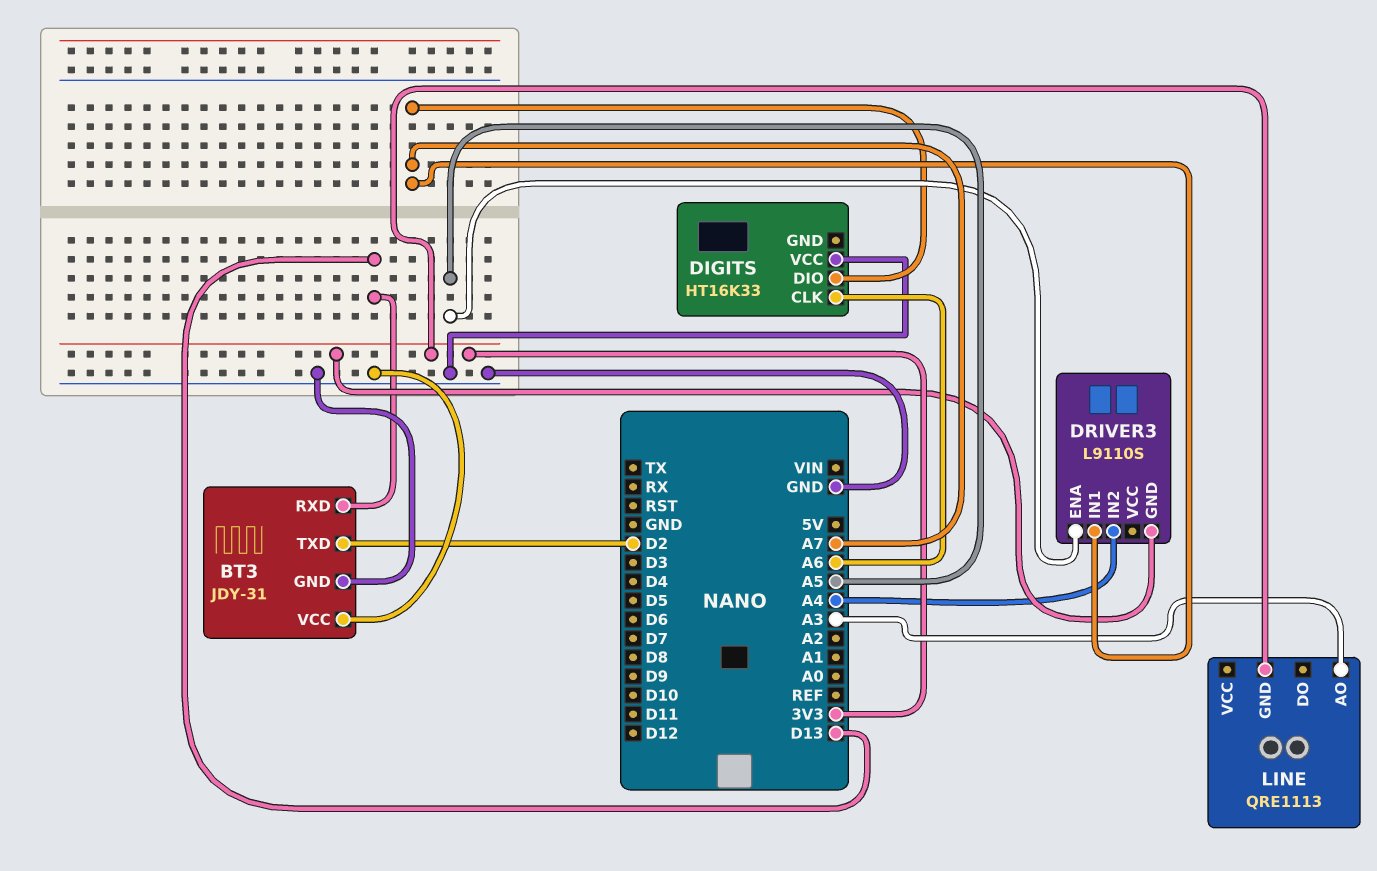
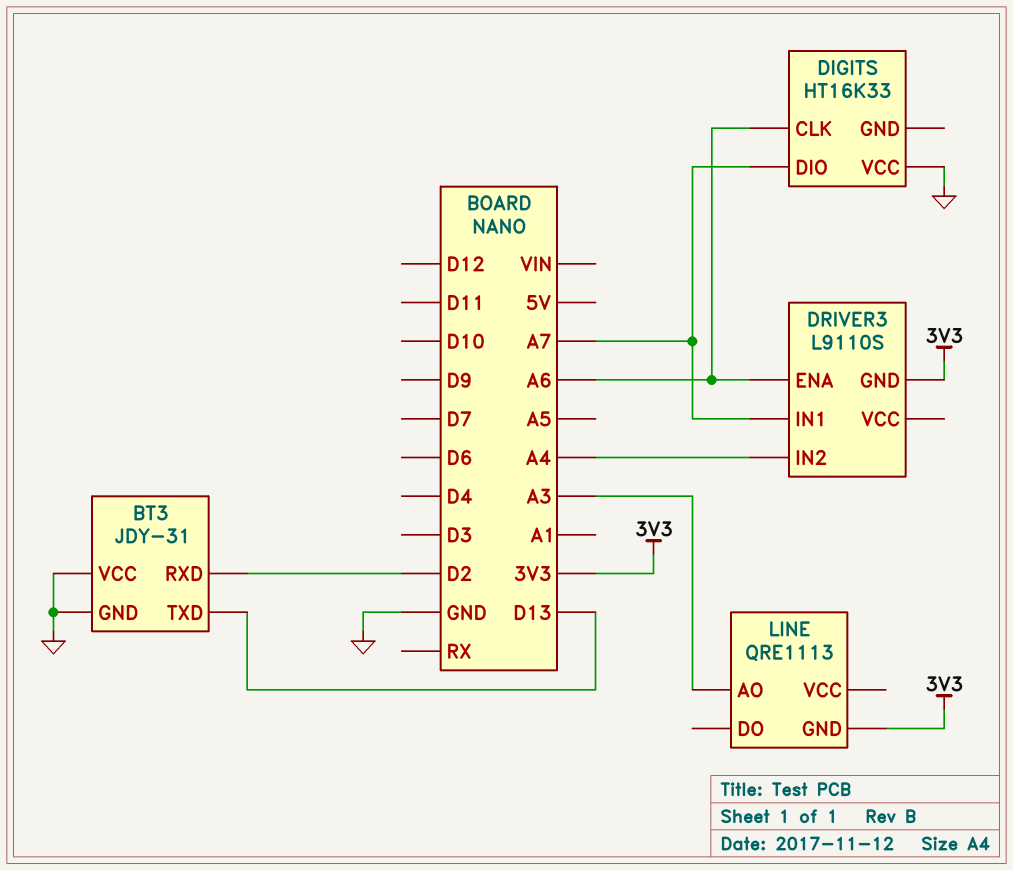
BT3 pin RXD: D13 -> D2
BT3 pin TXD: D2 -> D13
DRIVER3 pin ENA: A5 -> A6

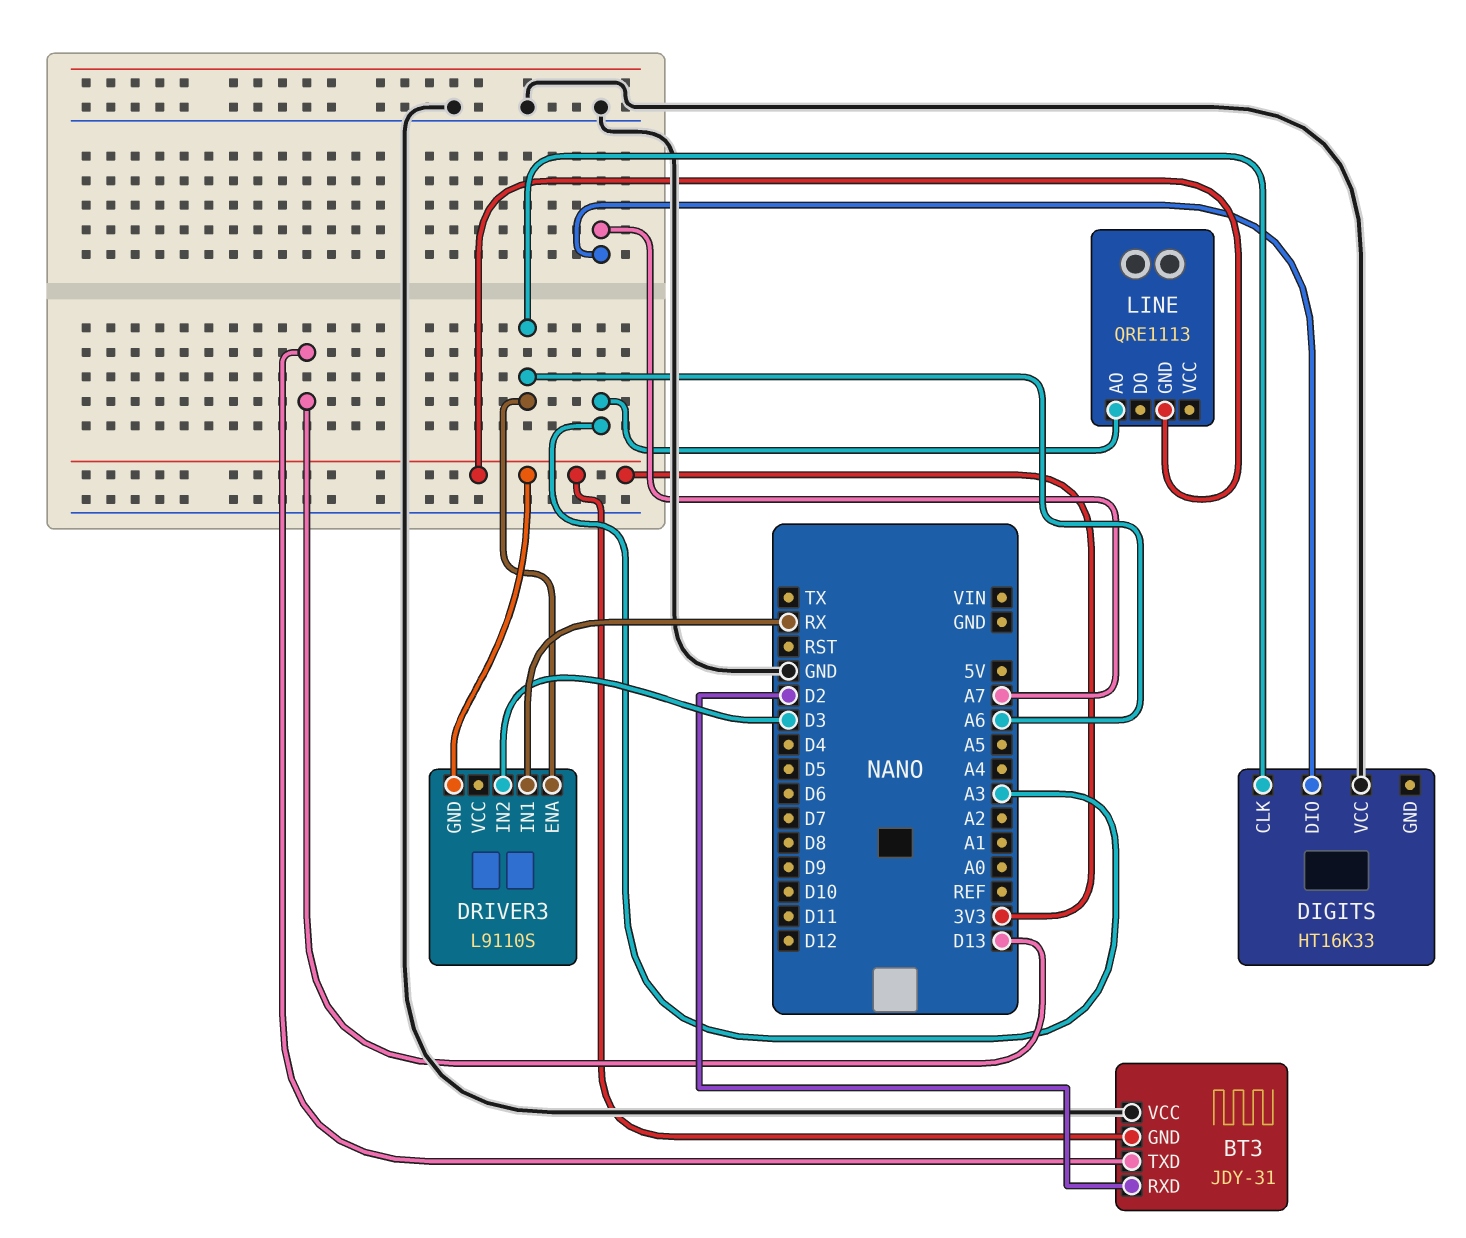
BT3 pin GND: GND -> 3V3
DRIVER3 pin IN1: A7 -> RX
DRIVER3 pin IN2: A4 -> D3

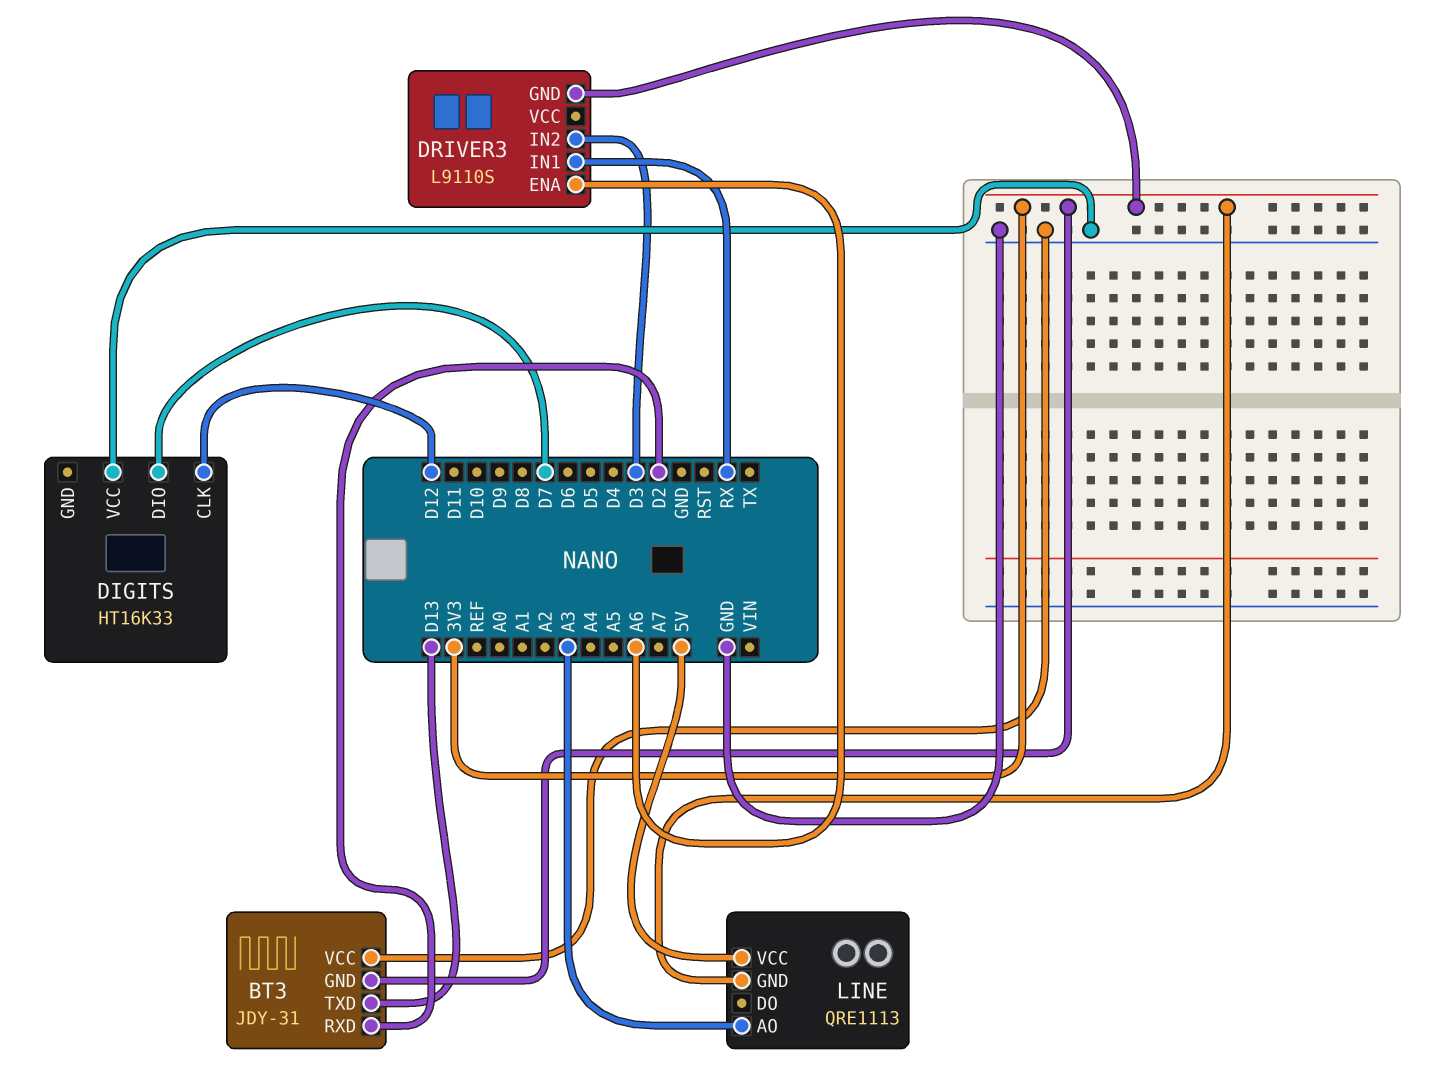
DIGITS pin CLK: A6 -> D12
DIGITS pin DIO: A7 -> D7
LINE pin VCC: none -> 5V

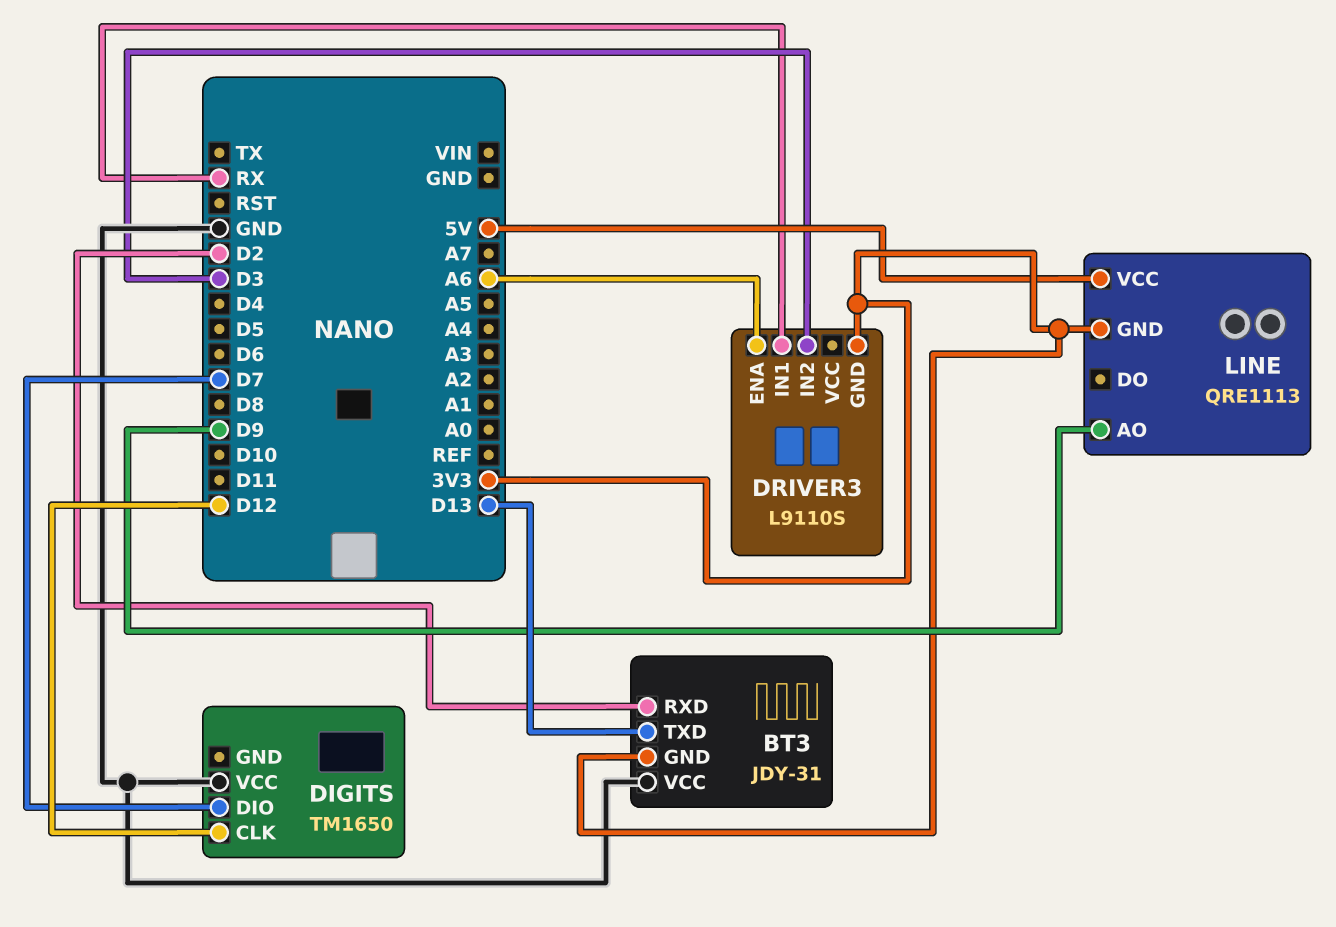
DIGITS: HT16K33 -> TM1650
LINE pin AO: A3 -> D9

